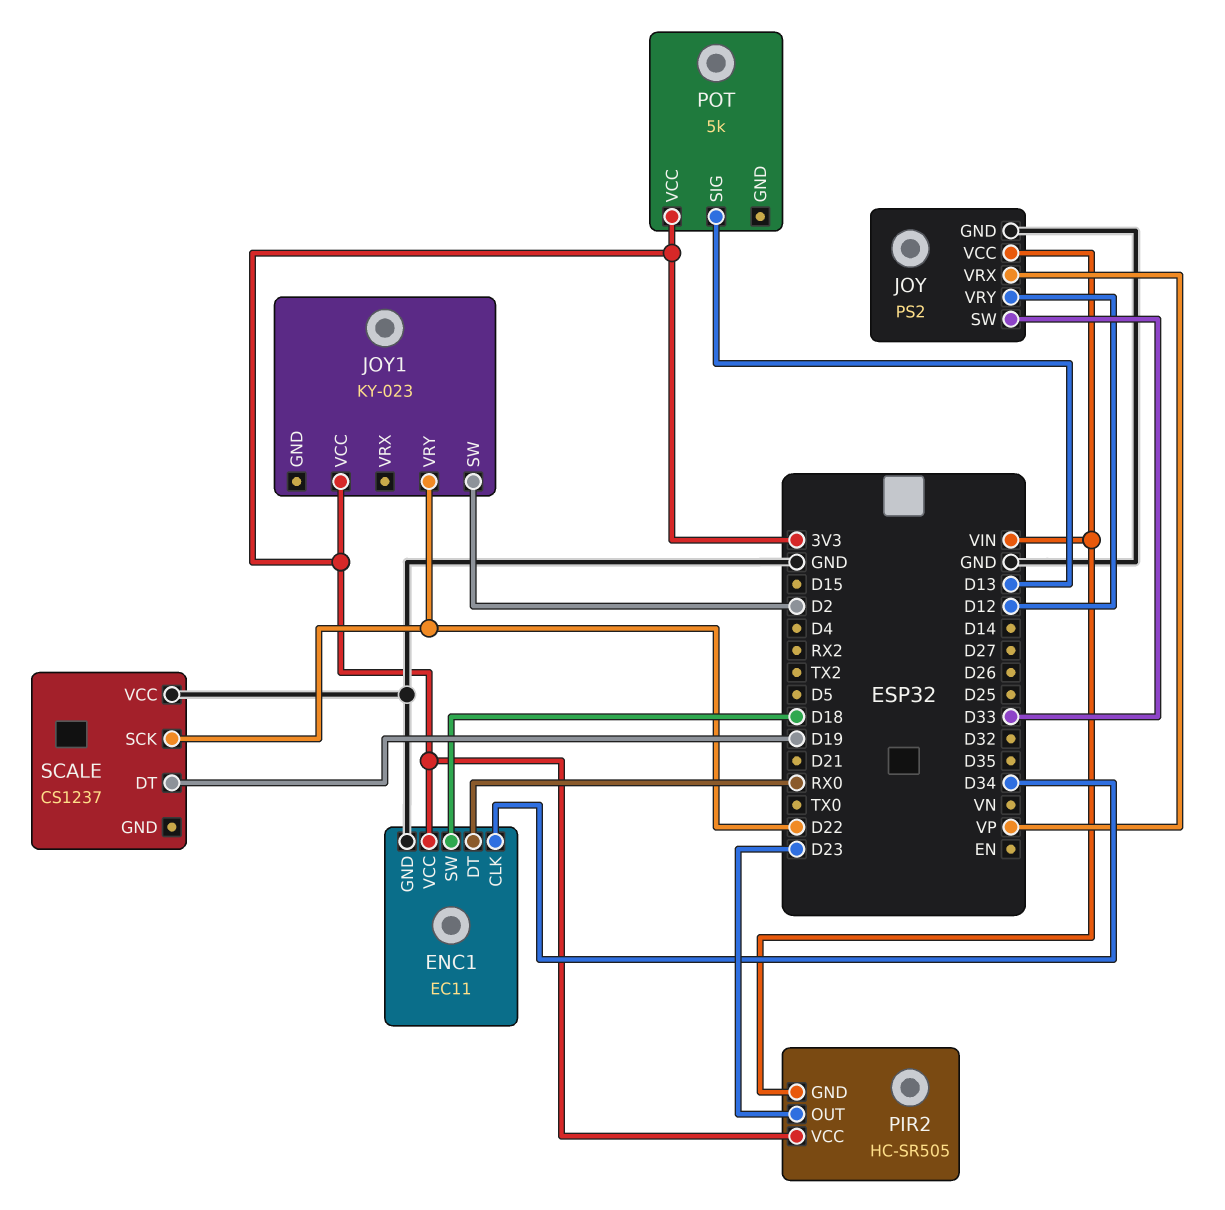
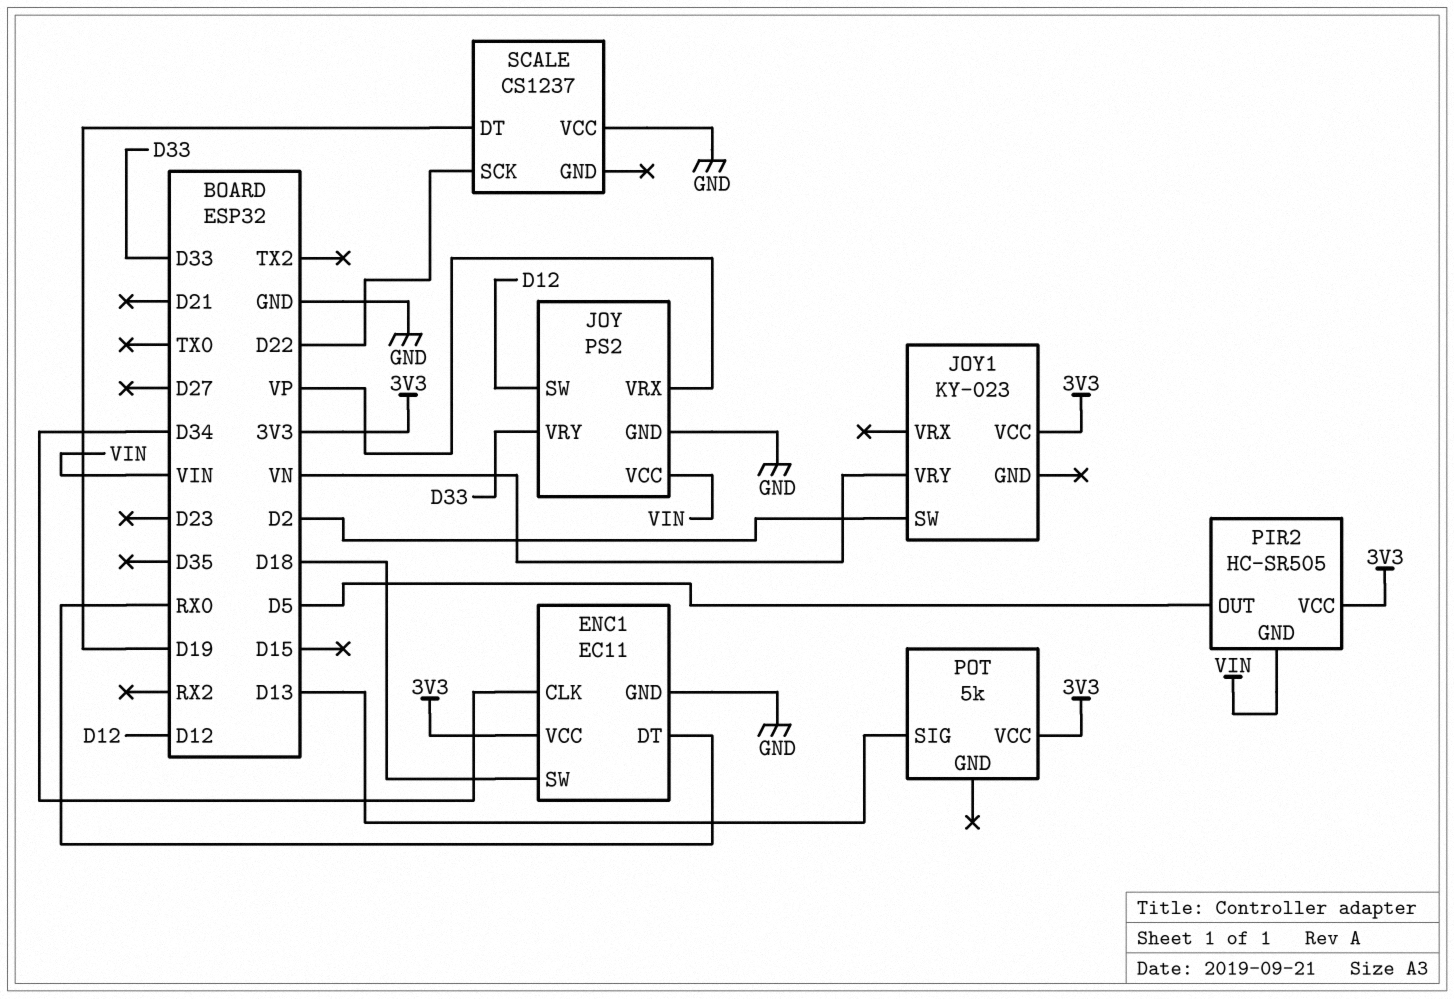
JOY pin SW: D33 -> D12
JOY pin VRY: D12 -> D33
JOY1 pin VRY: D22 -> VN
PIR2 pin OUT: D23 -> D5

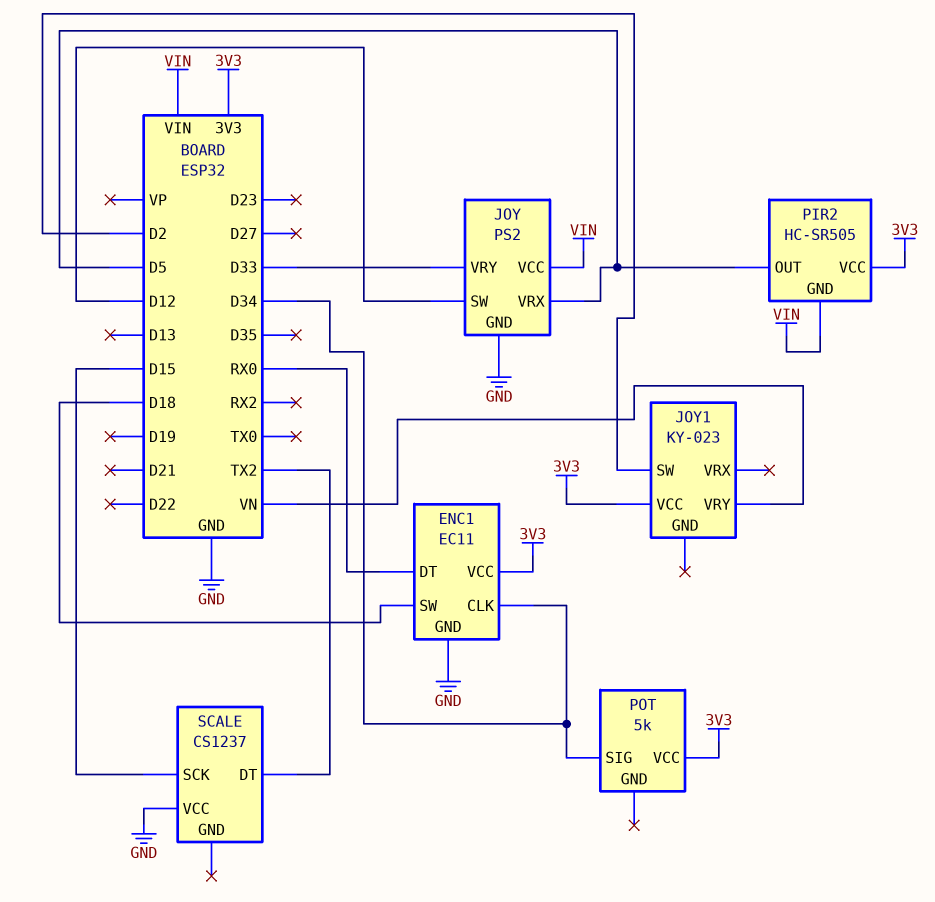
JOY pin VRX: VP -> D5
POT pin SIG: D13 -> D34
SCALE pin DT: D19 -> TX2
SCALE pin SCK: D22 -> D15

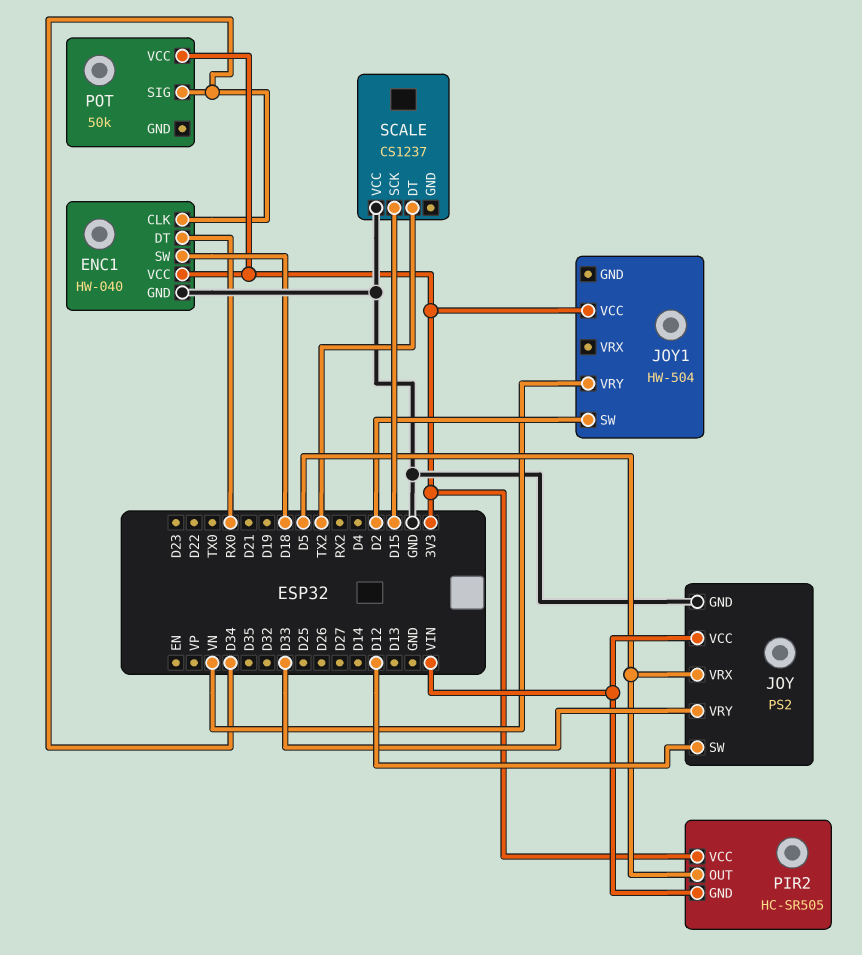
ENC1: EC11 -> HW-040
JOY1: KY-023 -> HW-504
POT: 5k -> 50k

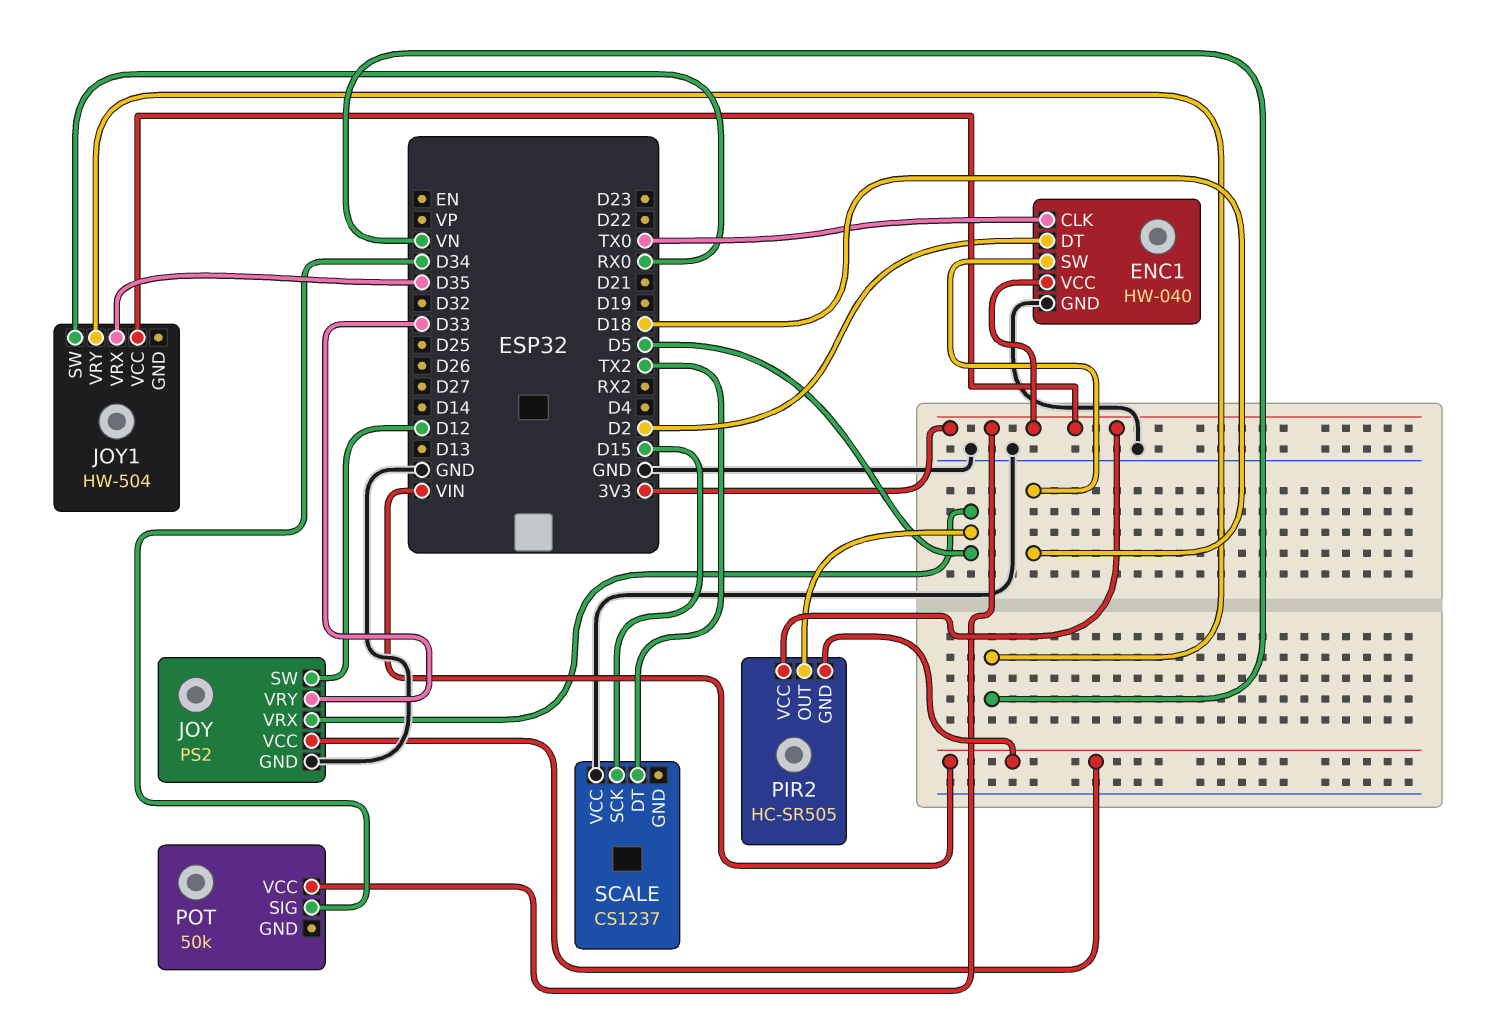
ENC1 pin CLK: D34 -> TX0
ENC1 pin DT: RX0 -> D2
JOY1 pin SW: D2 -> RX0
JOY1 pin VRX: none -> D35

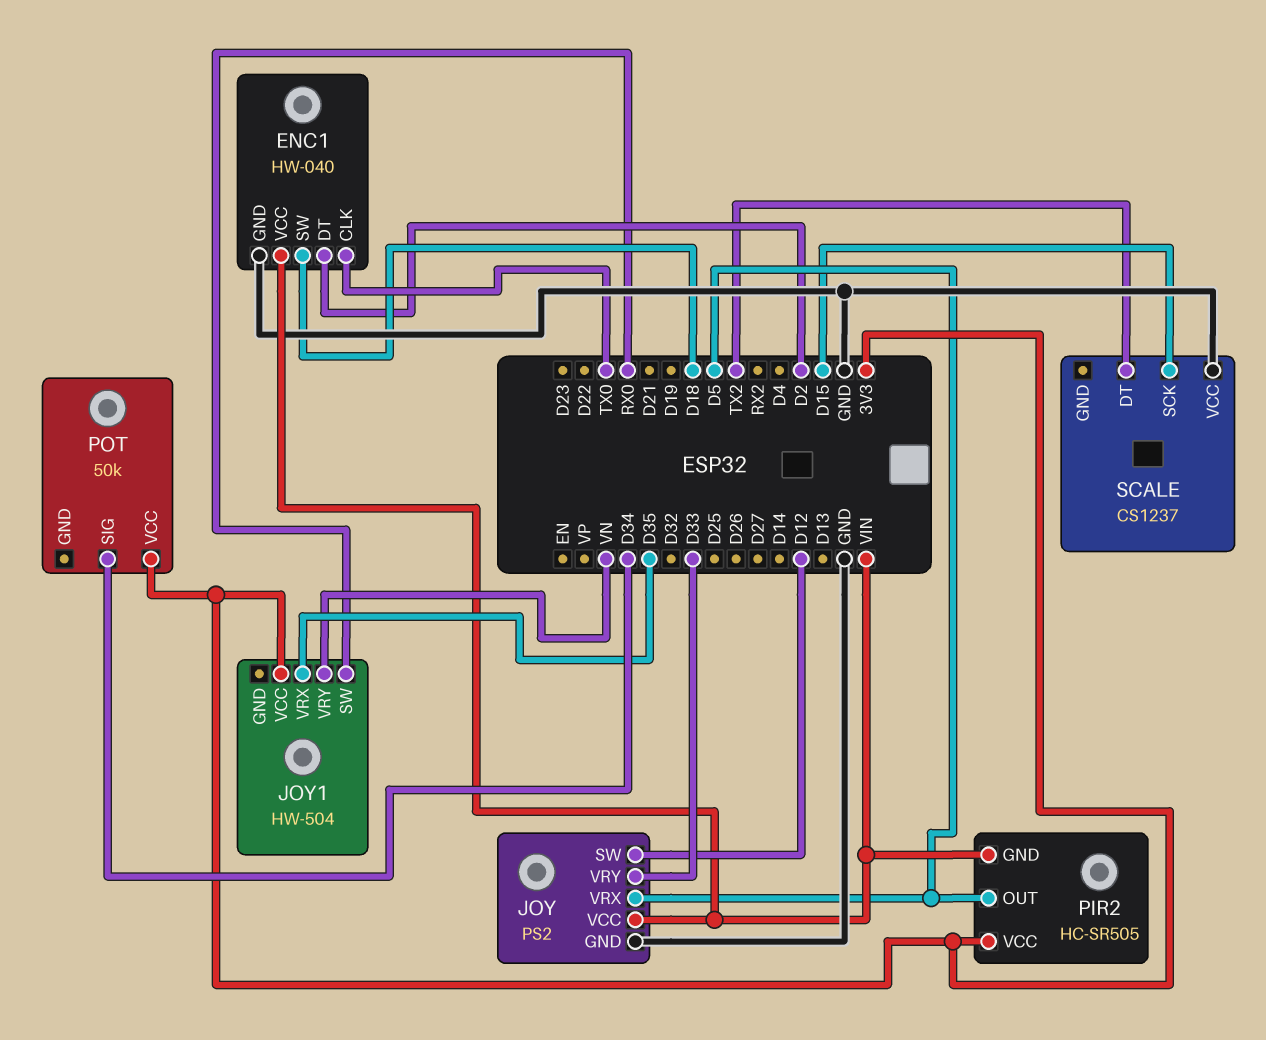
ENC1 pin VCC: 3V3 -> VIN

